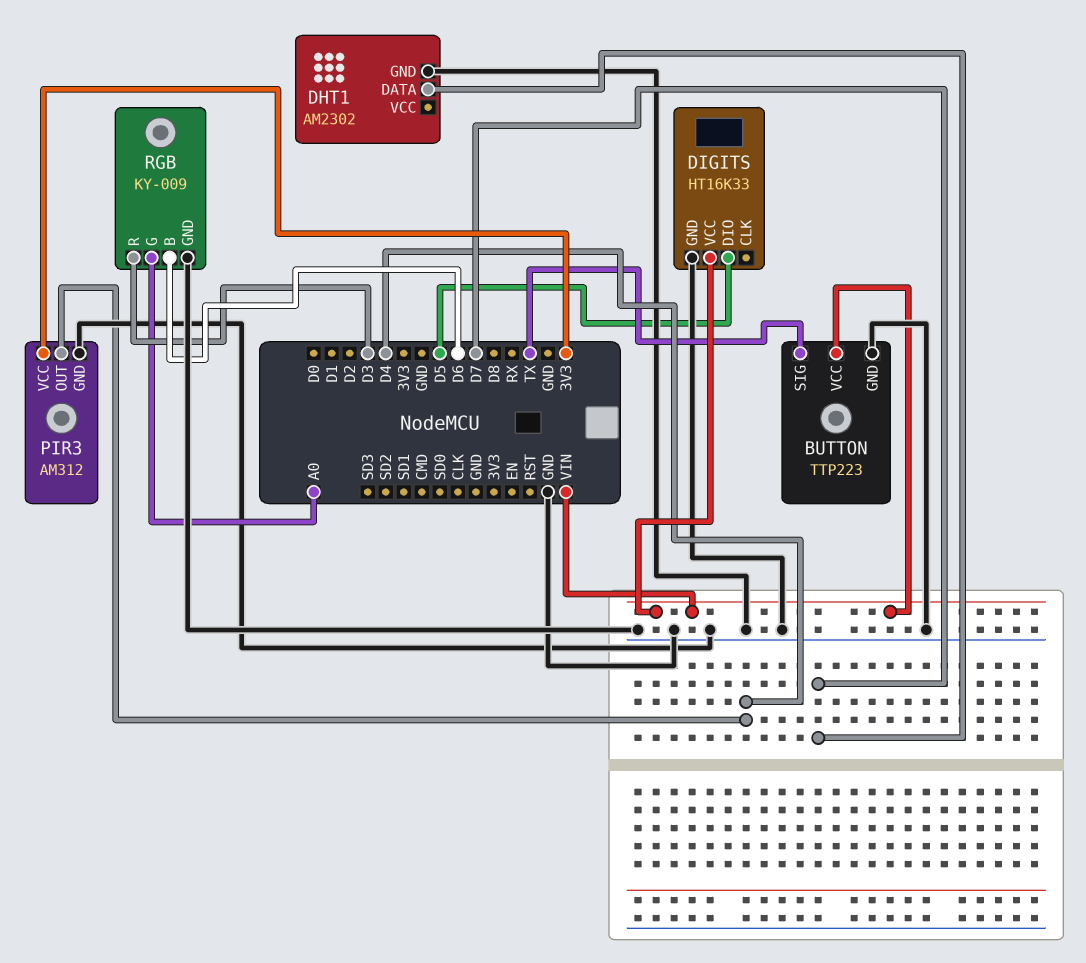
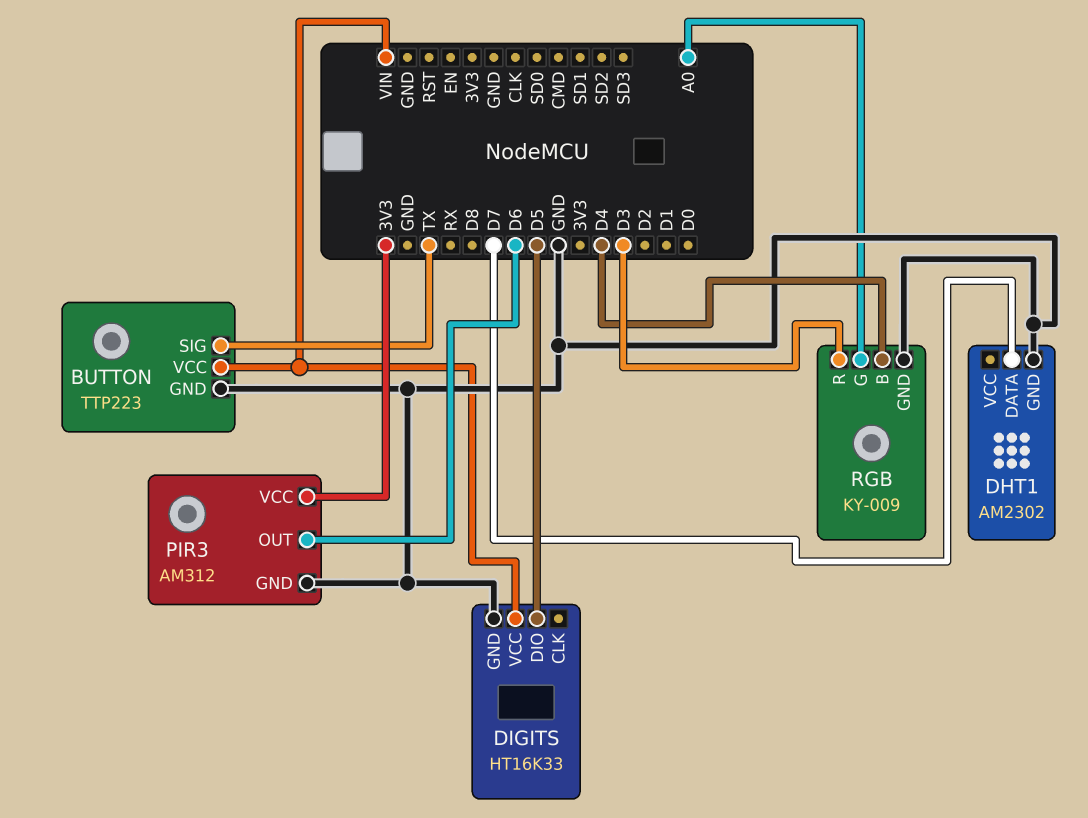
PIR3 pin OUT: D4 -> D6
RGB pin B: D6 -> D4

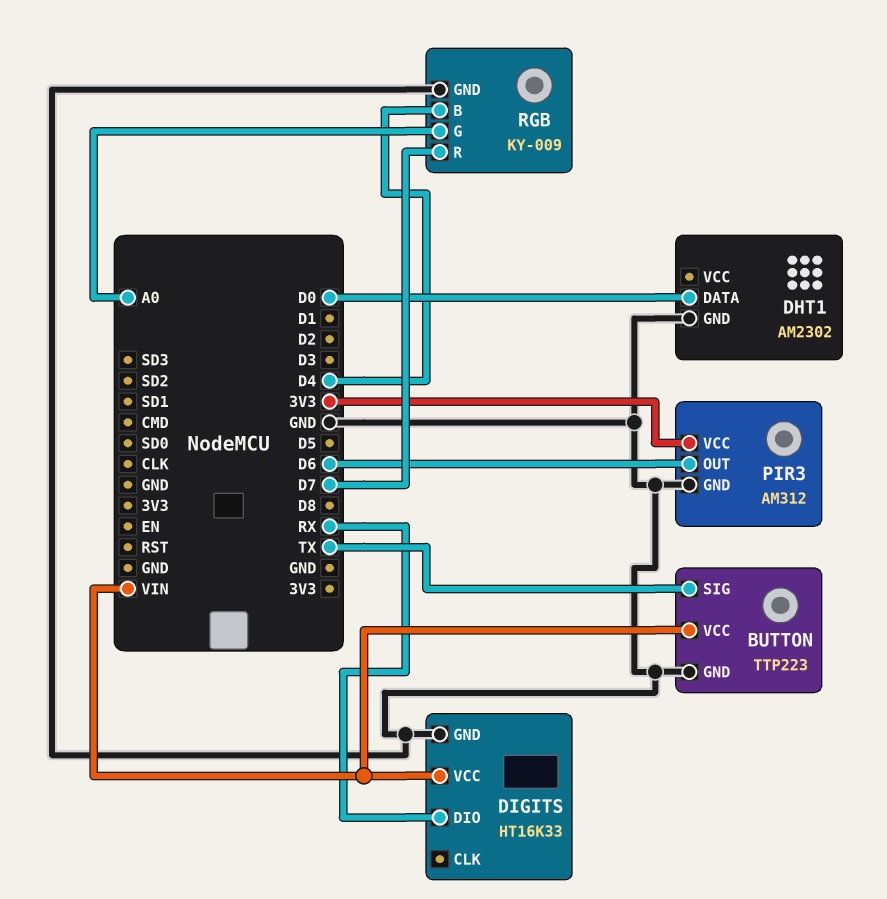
DHT1 pin DATA: D7 -> D0
DIGITS pin DIO: D5 -> RX
RGB pin R: D3 -> D7

